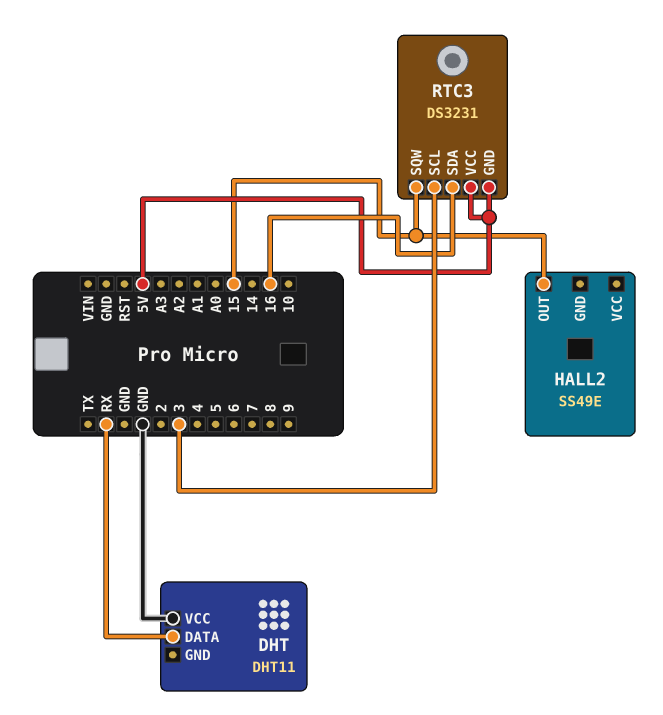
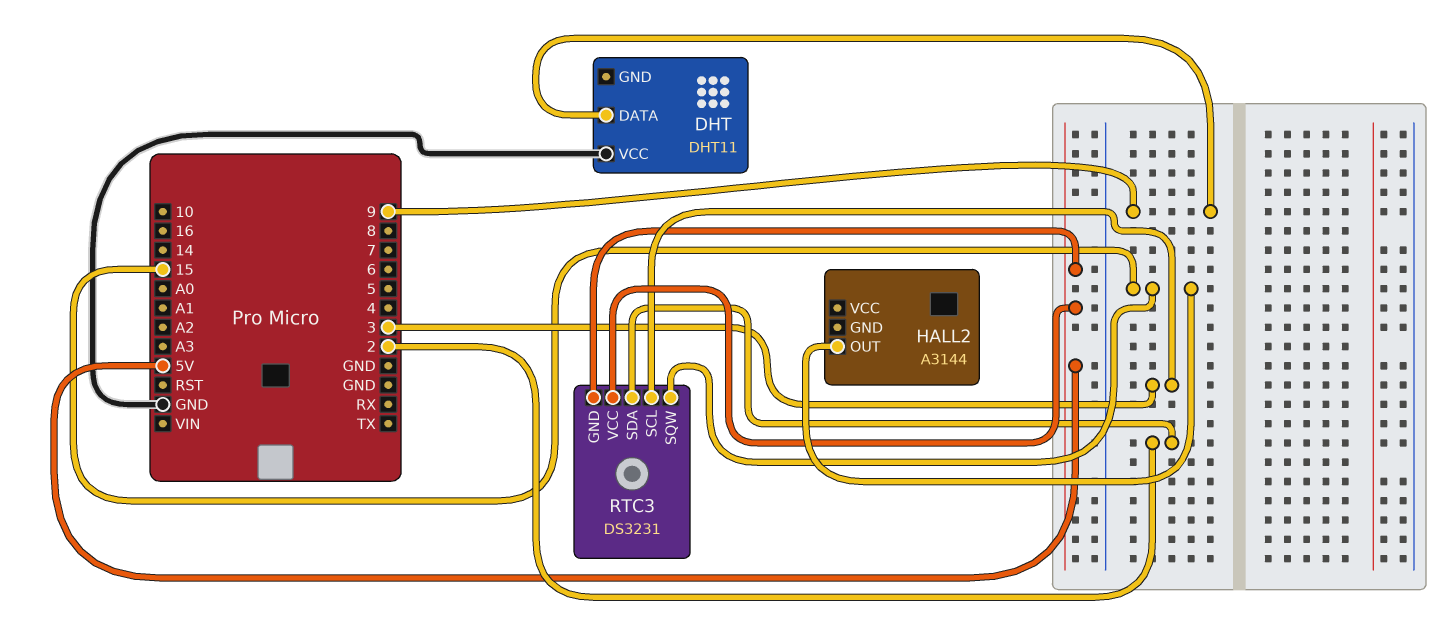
DHT pin DATA: RX -> 9
HALL2: SS49E -> A3144
RTC3 pin SDA: 16 -> 2

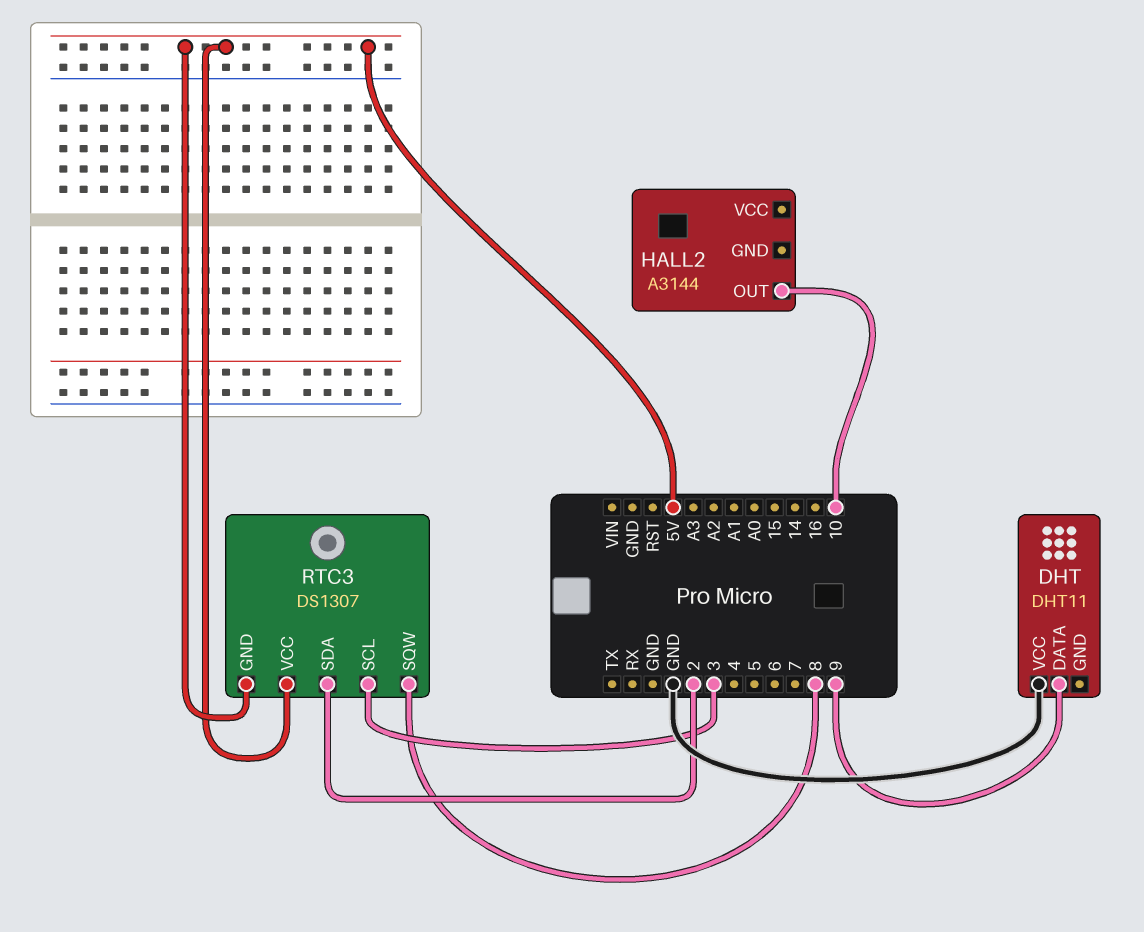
HALL2 pin OUT: 15 -> 10
RTC3: DS3231 -> DS1307
RTC3 pin SQW: 15 -> 8

